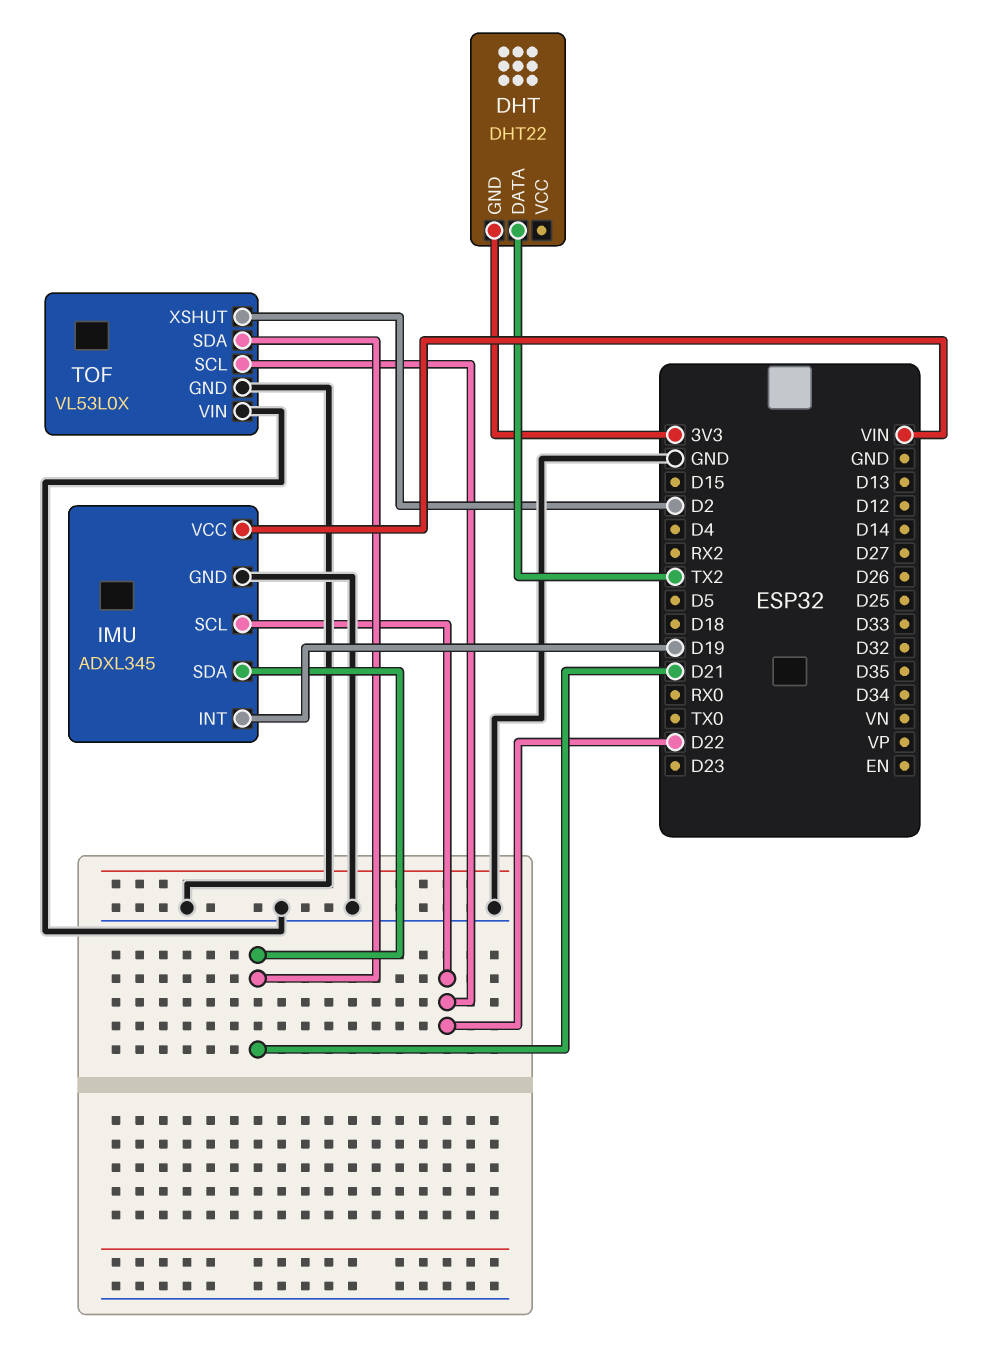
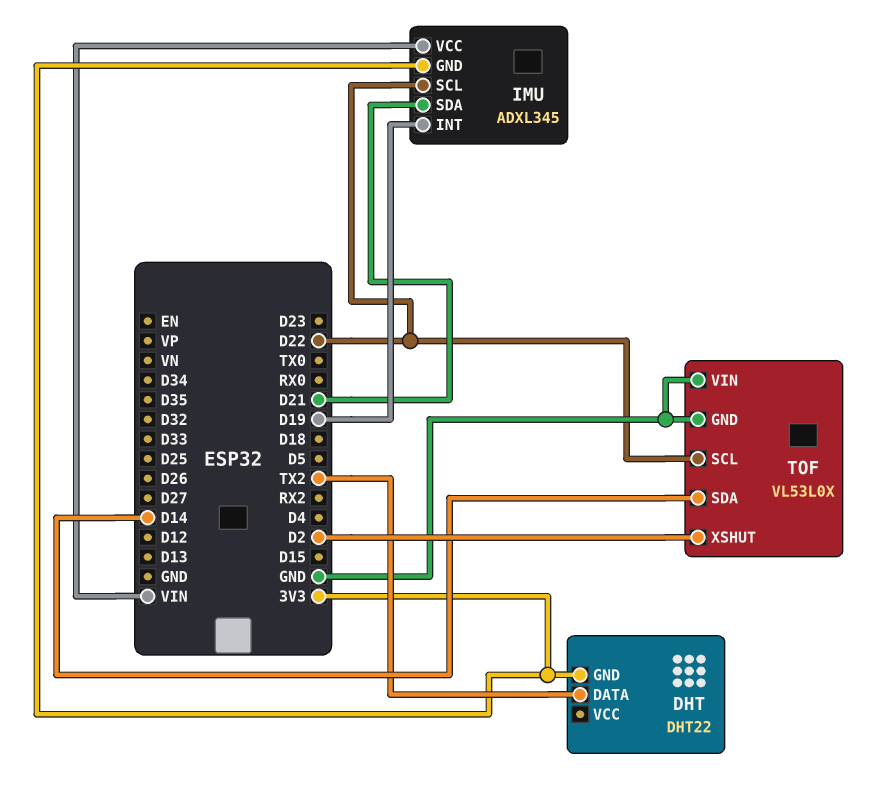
IMU pin GND: GND -> 3V3
TOF pin SDA: D21 -> D14

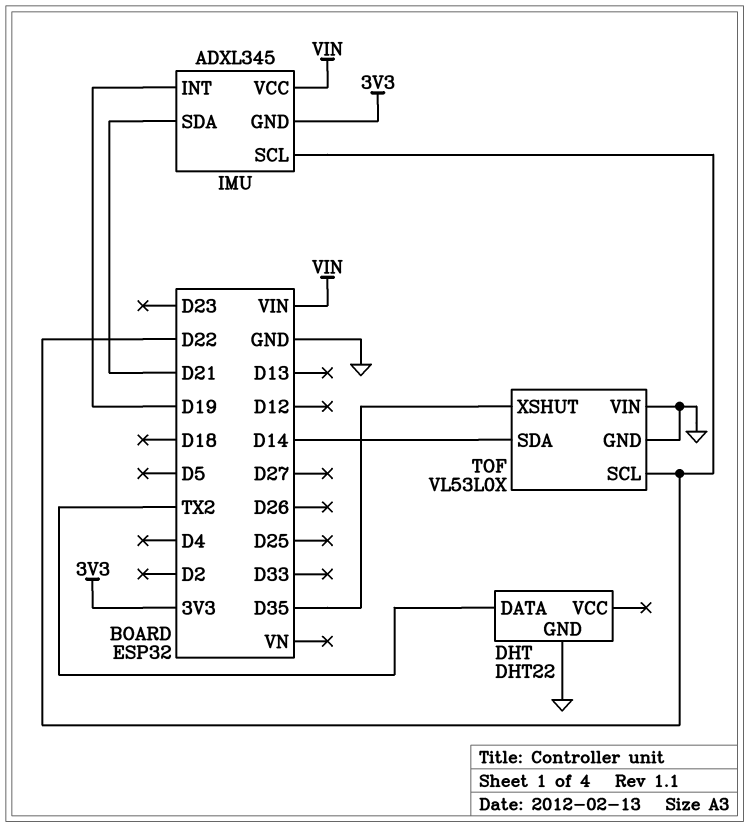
DHT pin GND: 3V3 -> GND
TOF pin XSHUT: D2 -> D35

